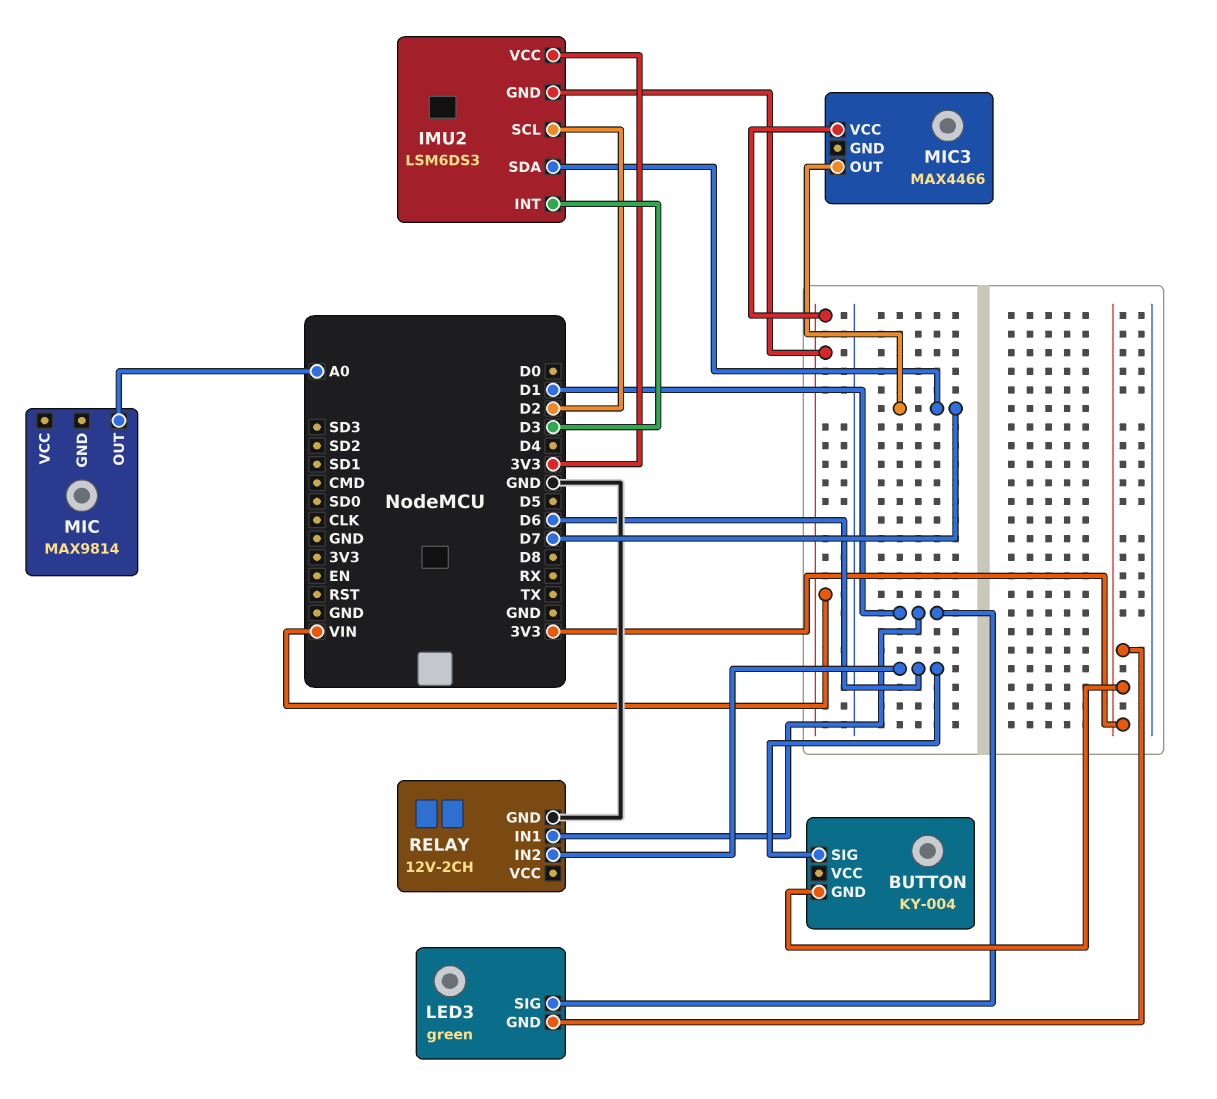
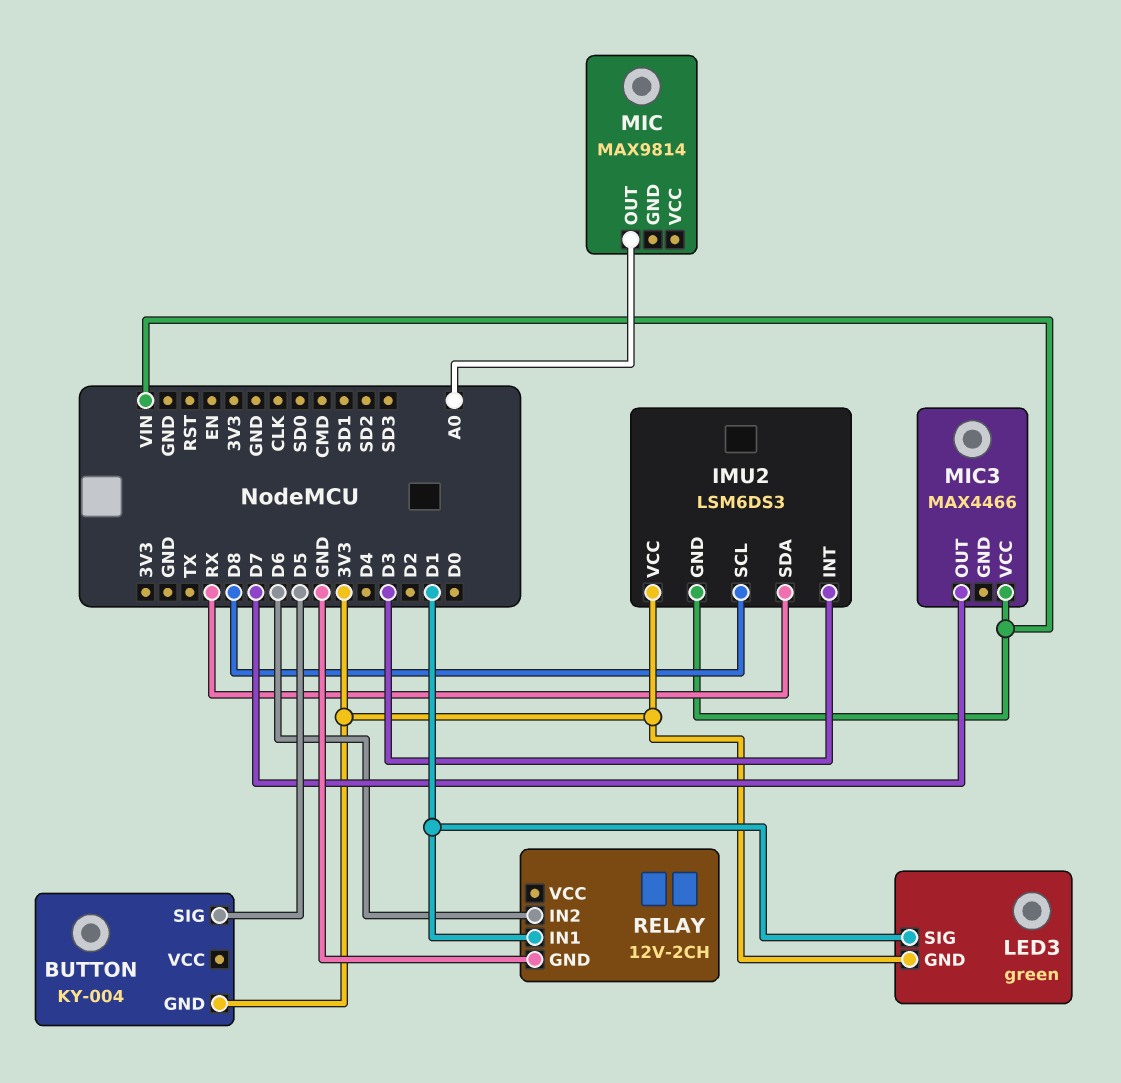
BUTTON pin SIG: D6 -> D5
IMU2 pin SCL: D2 -> D8
IMU2 pin SDA: D7 -> RX

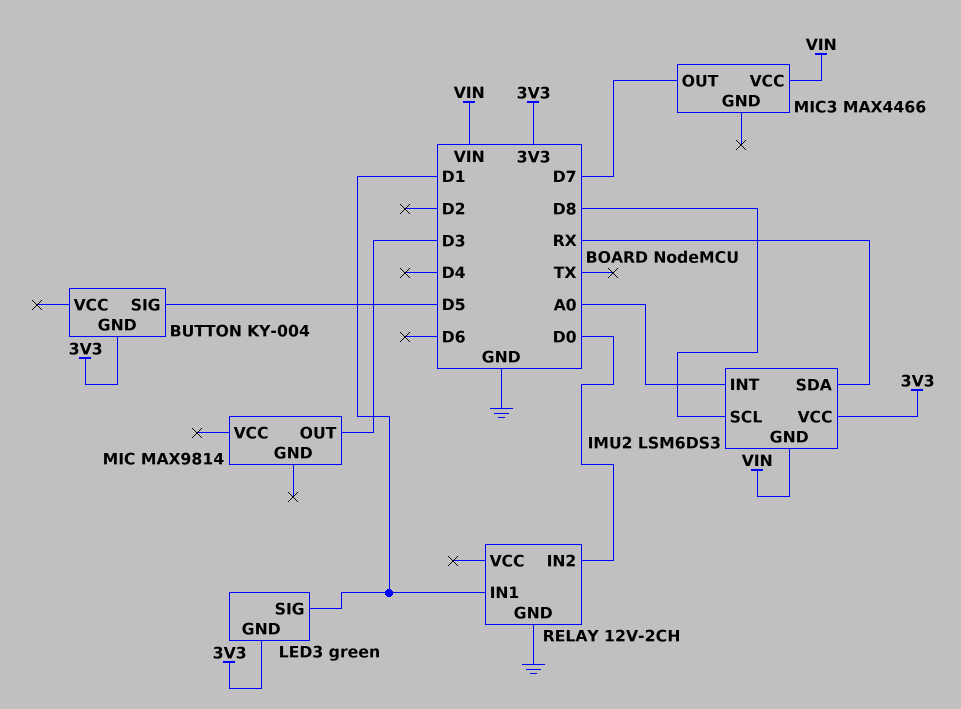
IMU2 pin INT: D3 -> A0
MIC pin OUT: A0 -> D3
RELAY pin IN2: D6 -> D0

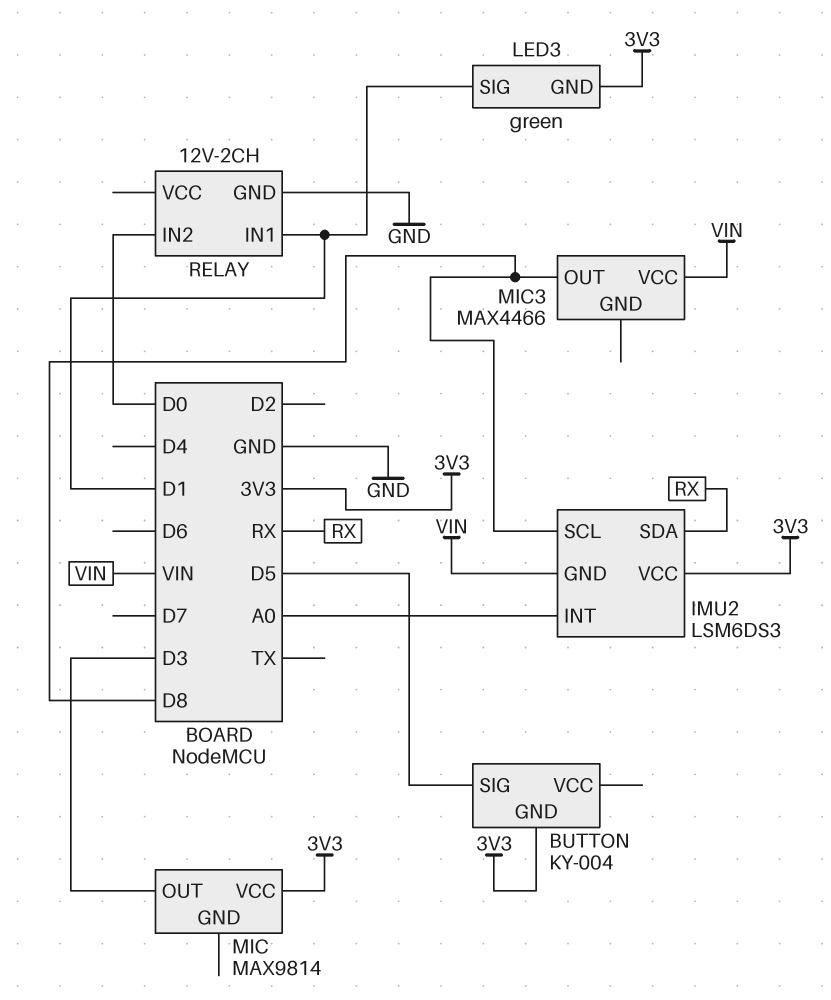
MIC pin VCC: none -> 3V3
MIC3 pin OUT: D7 -> D8

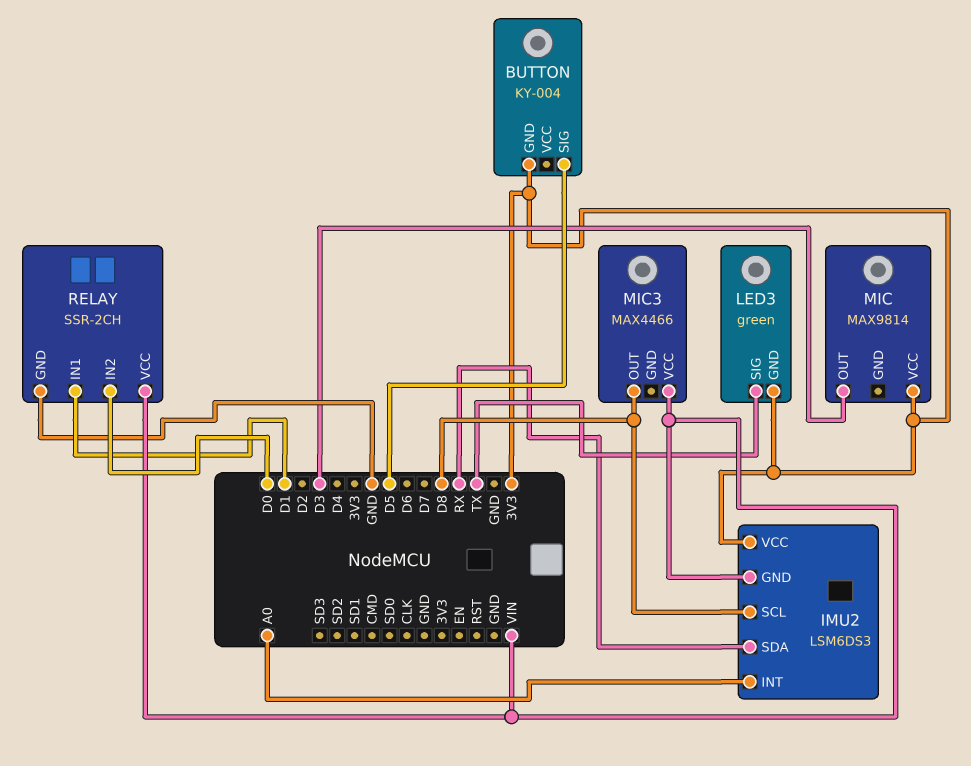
LED3 pin SIG: D1 -> TX
RELAY: 12V-2CH -> SSR-2CH
RELAY pin VCC: none -> VIN

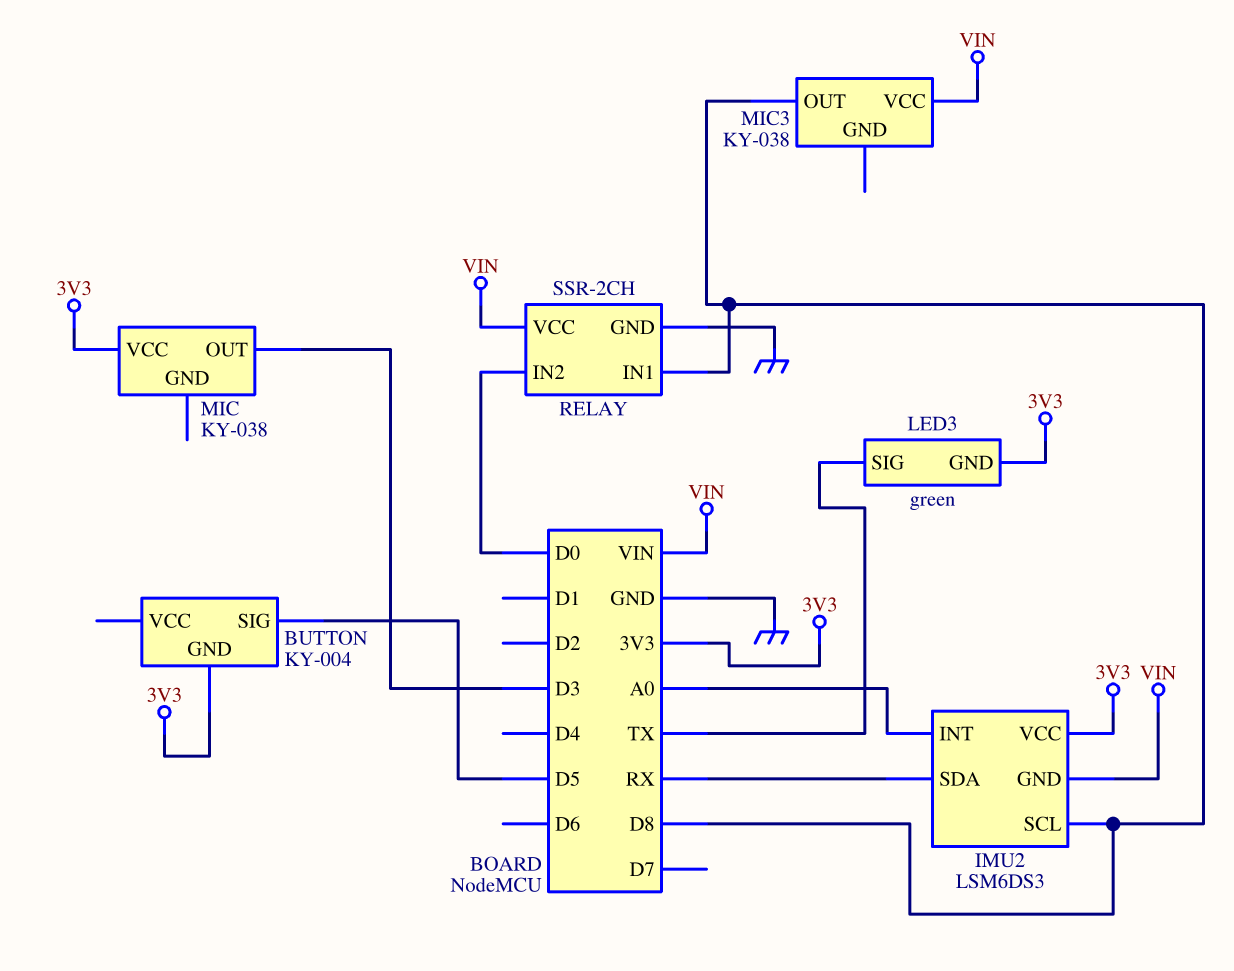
MIC: MAX9814 -> KY-038
MIC3: MAX4466 -> KY-038
RELAY pin IN1: D1 -> D8

